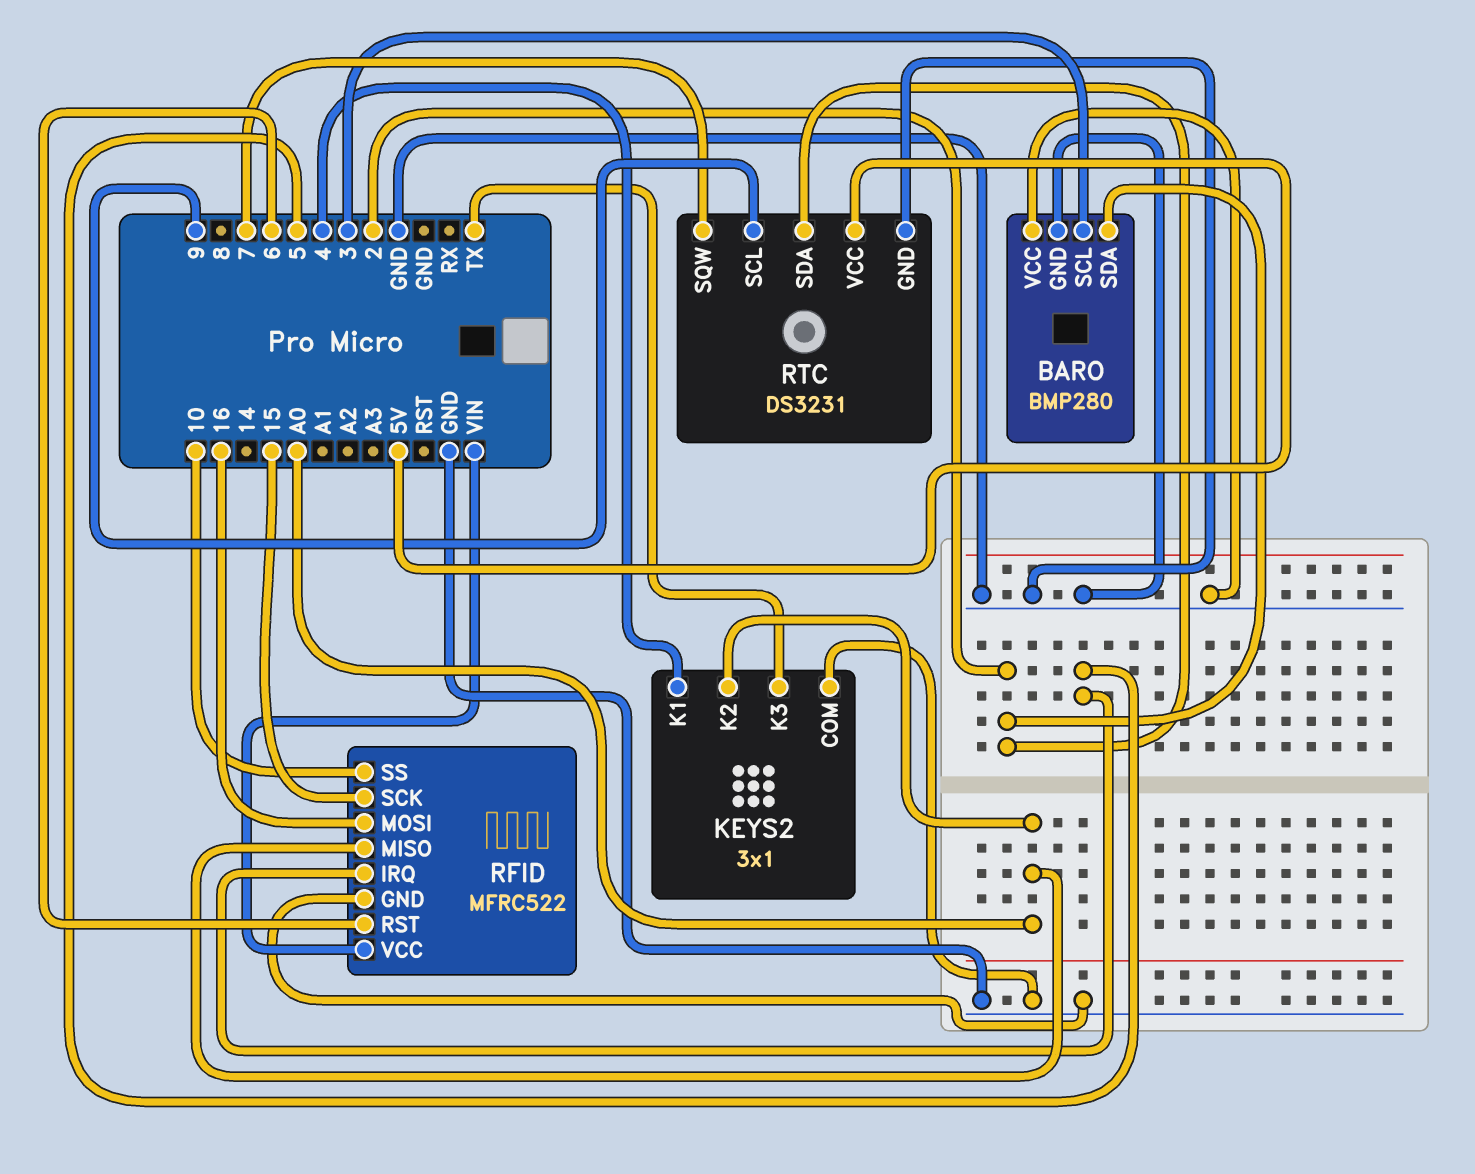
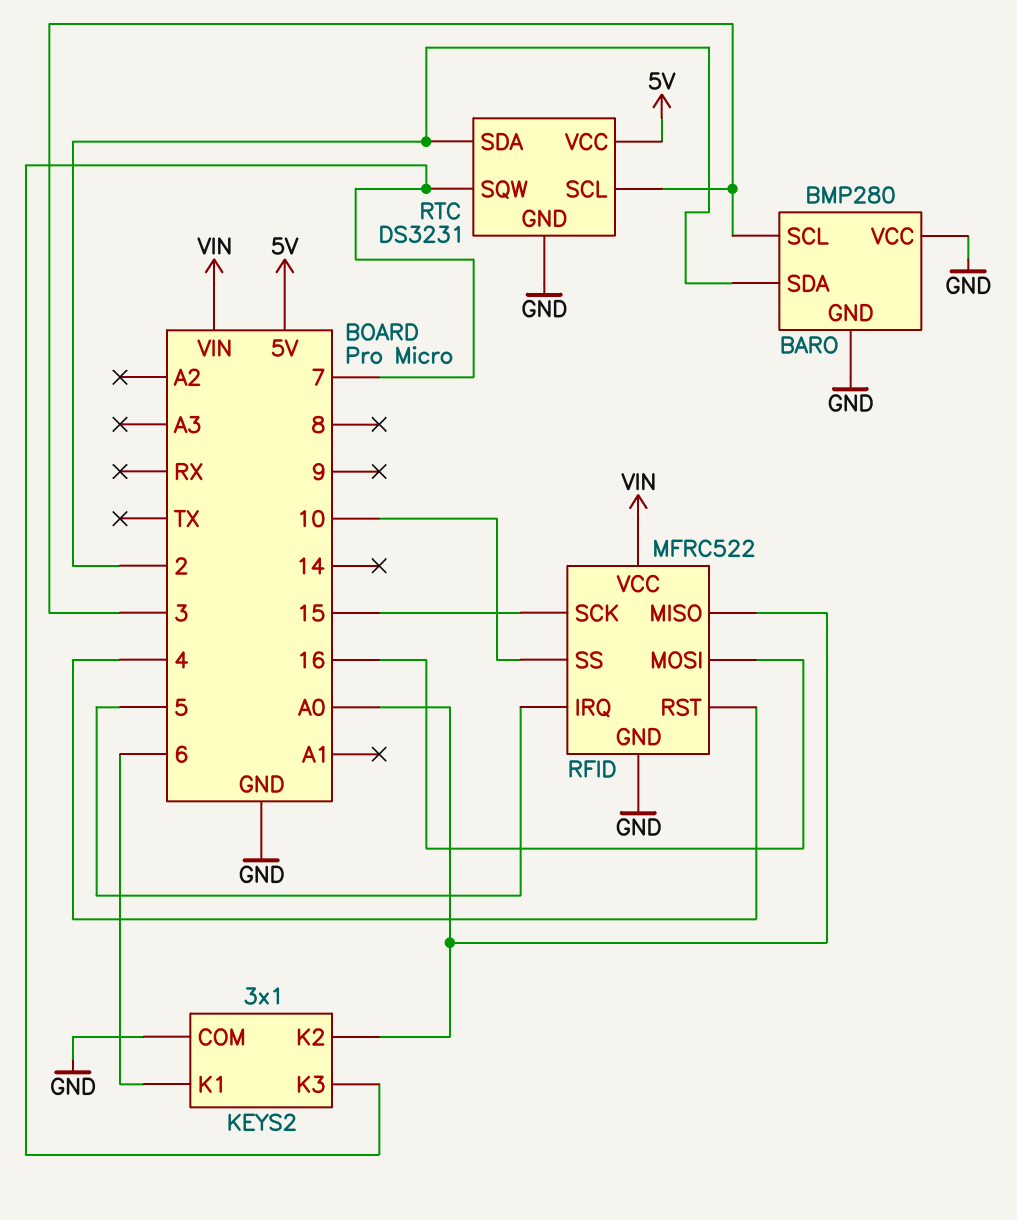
KEYS2 pin K1: 4 -> 6
KEYS2 pin K3: TX -> 7
RFID pin RST: 6 -> 4
RTC pin SCL: 9 -> 3

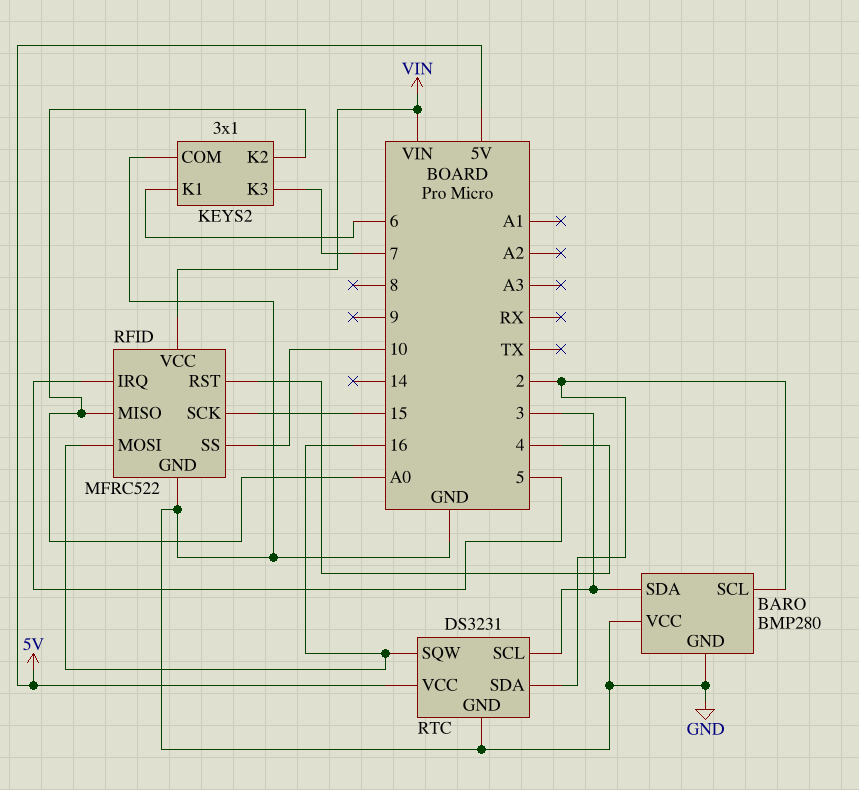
BARO pin SCL: 3 -> 2
BARO pin SDA: 2 -> 3
RTC pin SQW: 7 -> 16

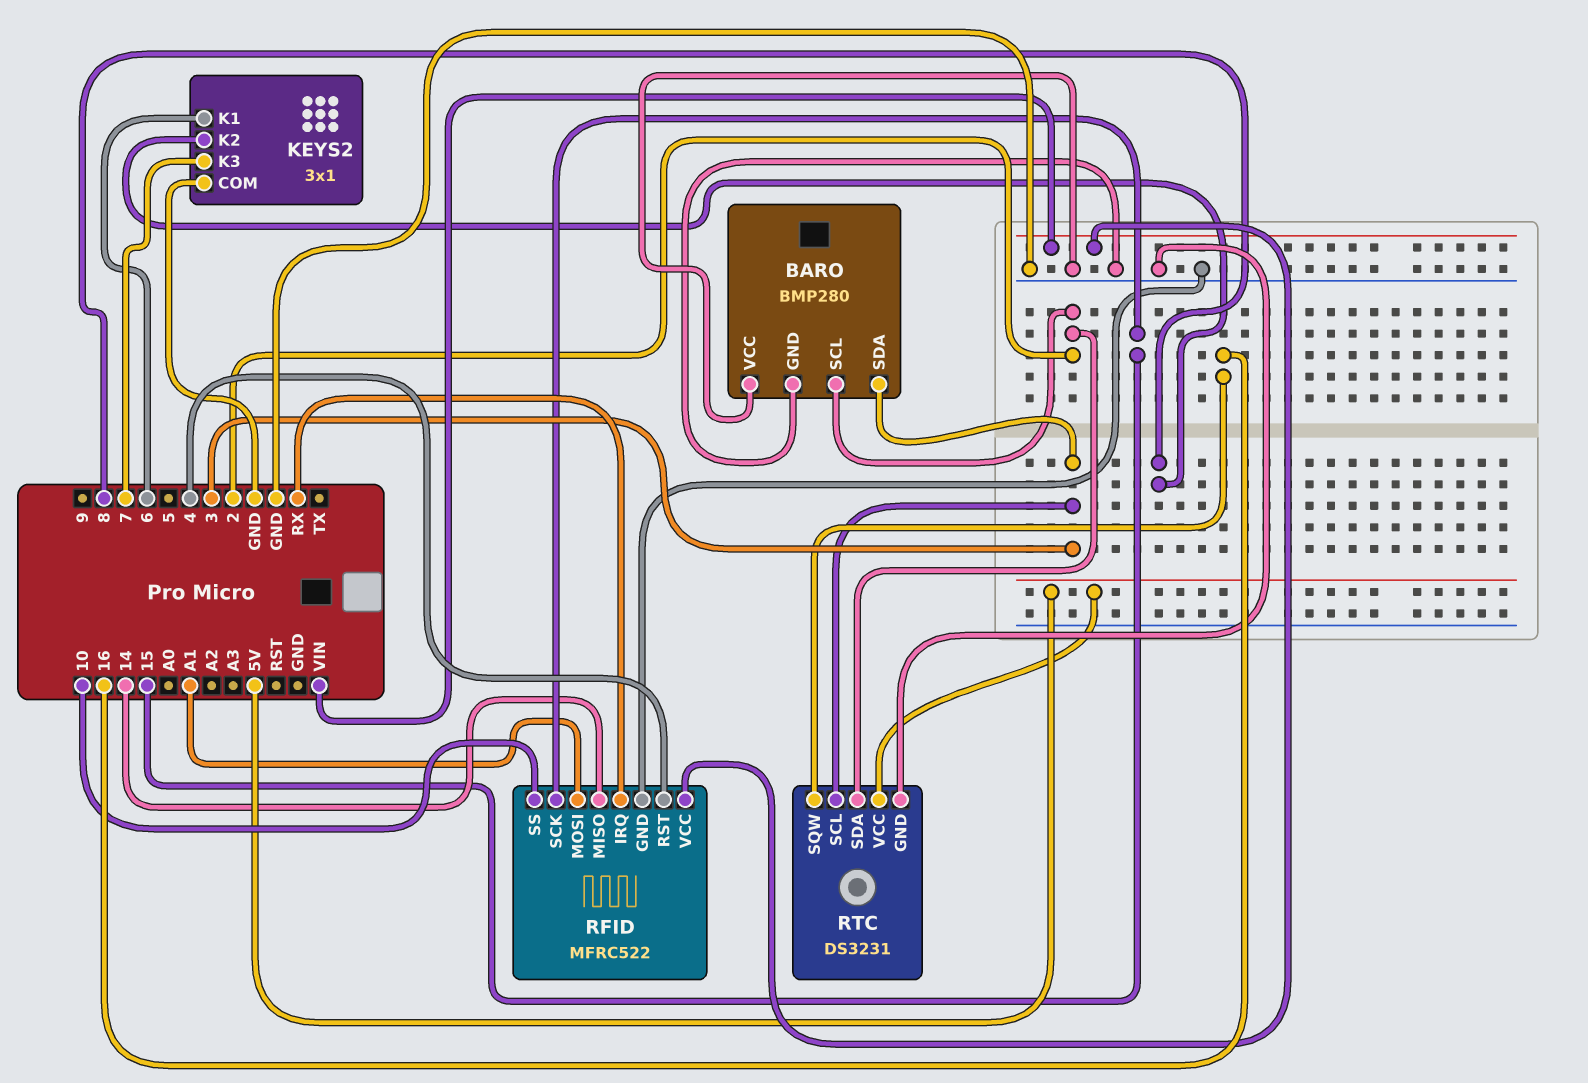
KEYS2 pin K2: A0 -> 8
RFID pin IRQ: 5 -> RX
RFID pin MISO: A0 -> 14
RFID pin MOSI: 16 -> A1

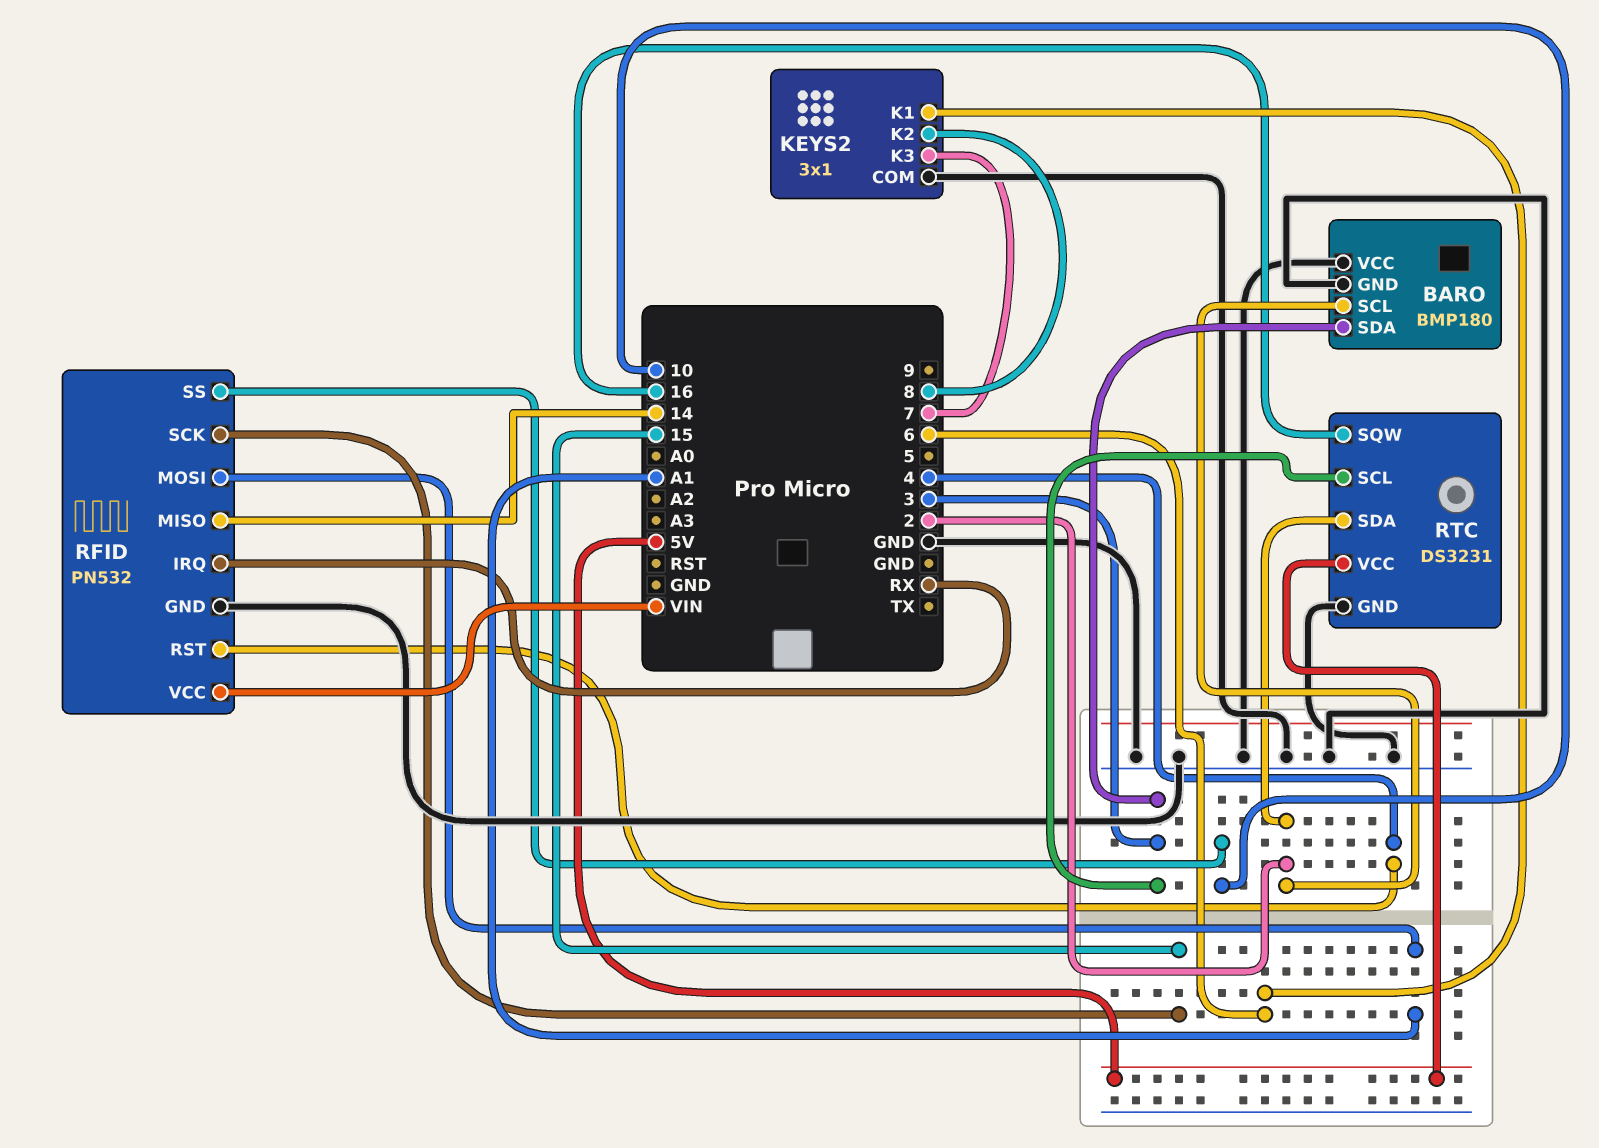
BARO: BMP280 -> BMP180
RFID: MFRC522 -> PN532

